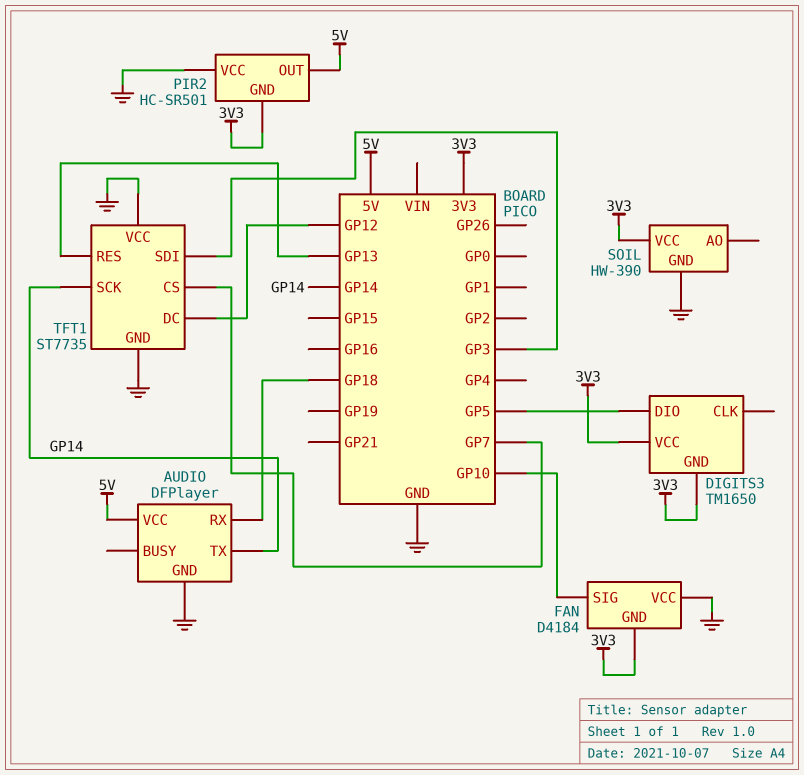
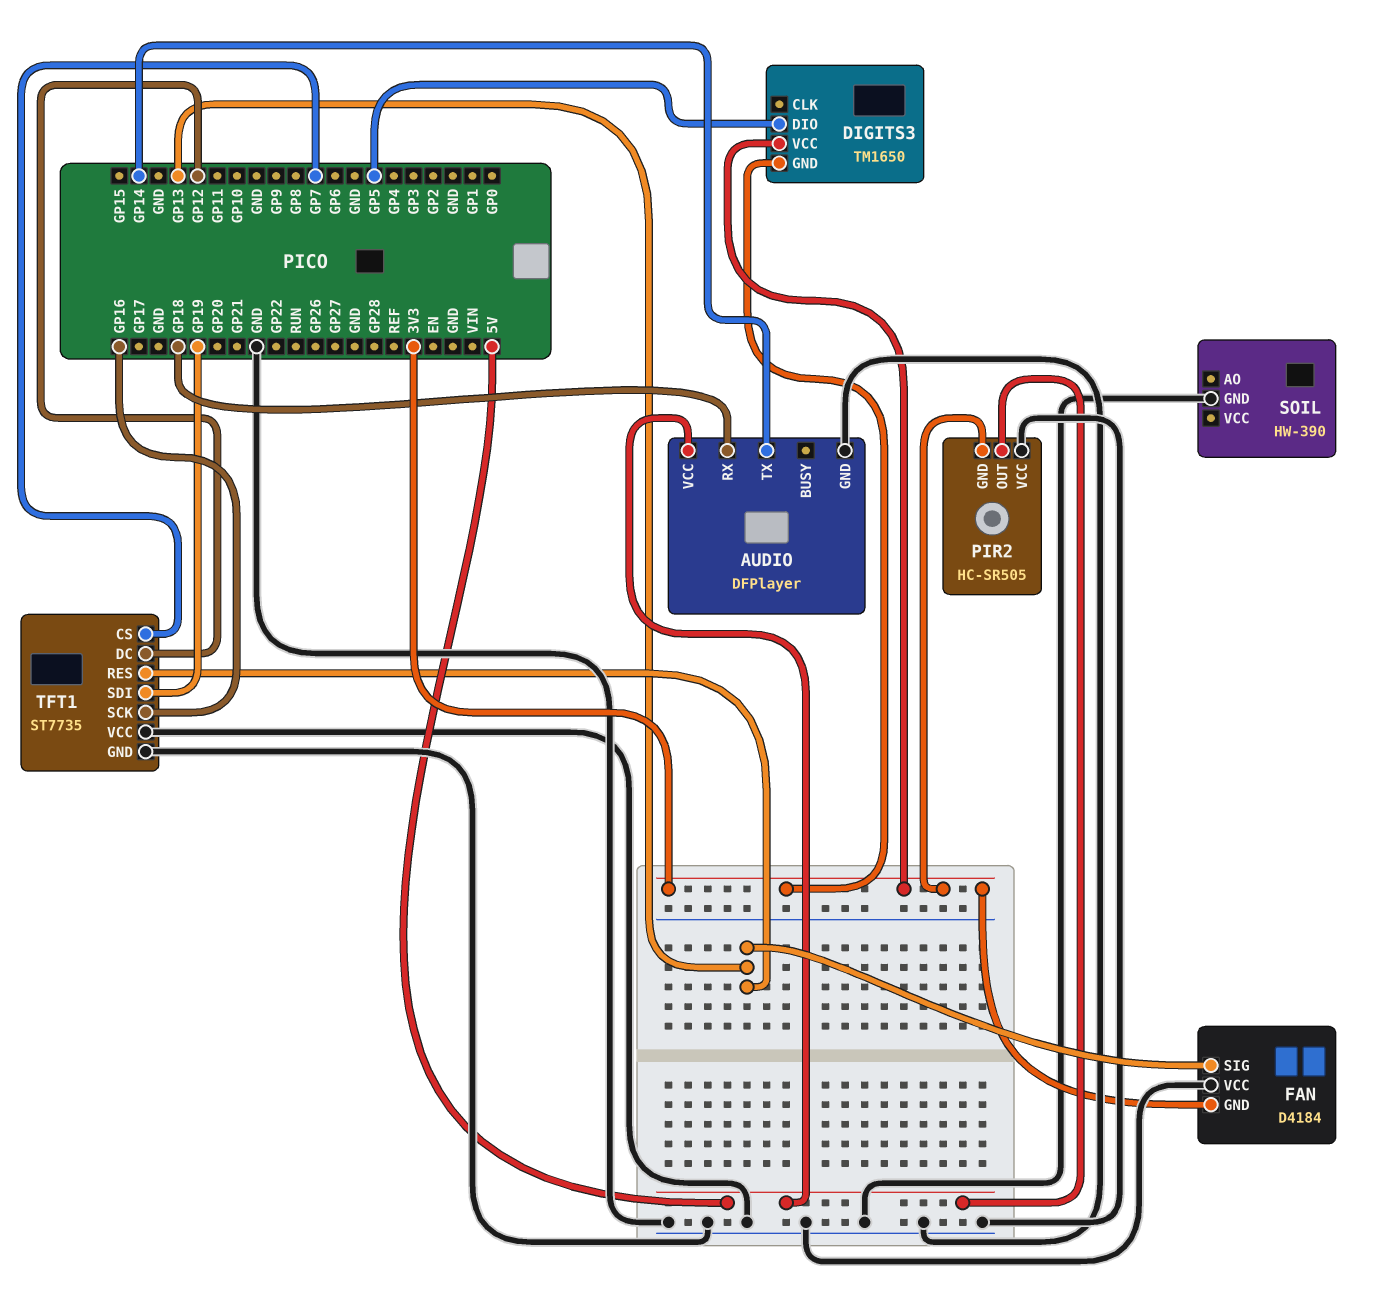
FAN pin SIG: GP10 -> GP13
PIR2: HC-SR501 -> HC-SR505
SOIL pin VCC: 3V3 -> none
TFT1 pin SCK: GP14 -> GP16
TFT1 pin SDI: GP3 -> GP19

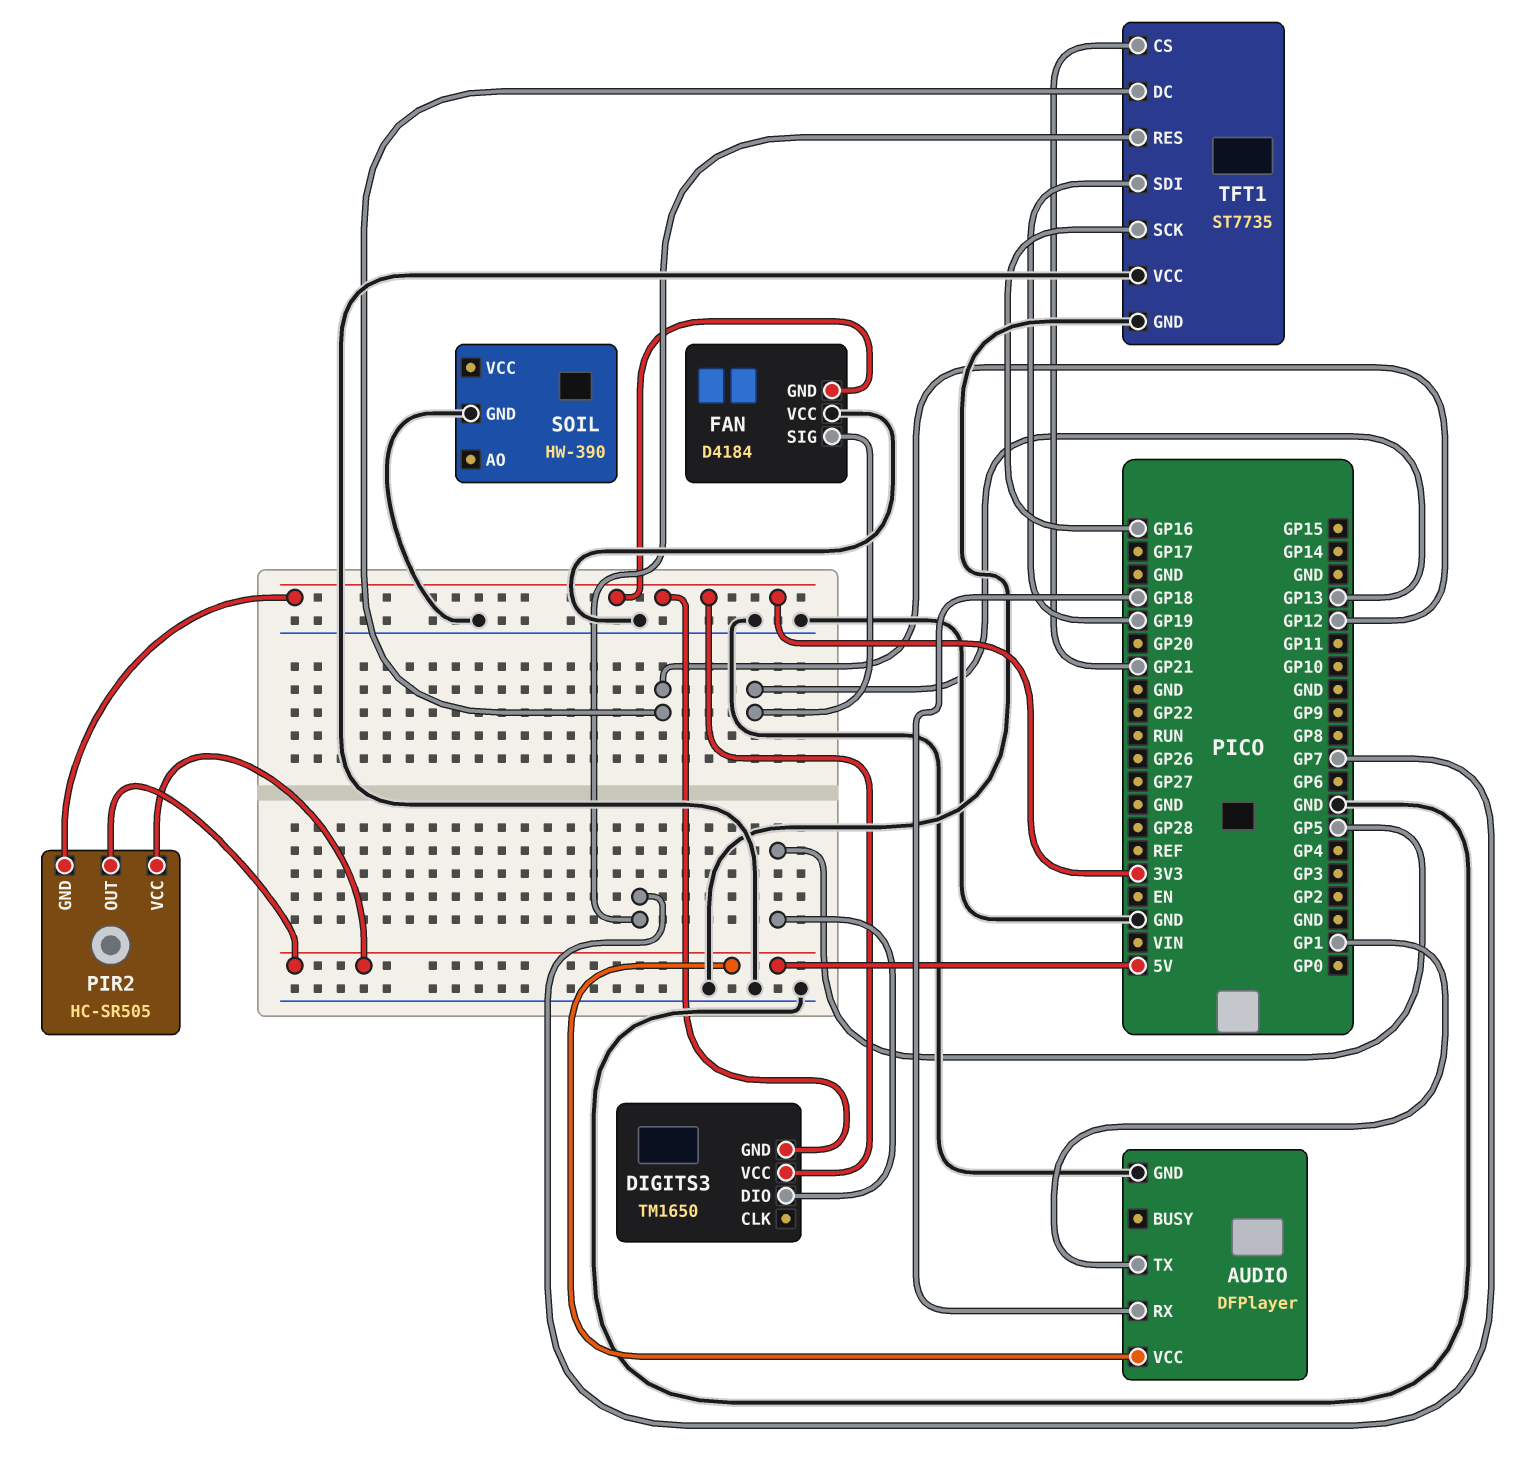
AUDIO pin TX: GP14 -> GP1
PIR2 pin VCC: GND -> 5V
TFT1 pin CS: GP7 -> GP21
TFT1 pin RES: GP13 -> GP7

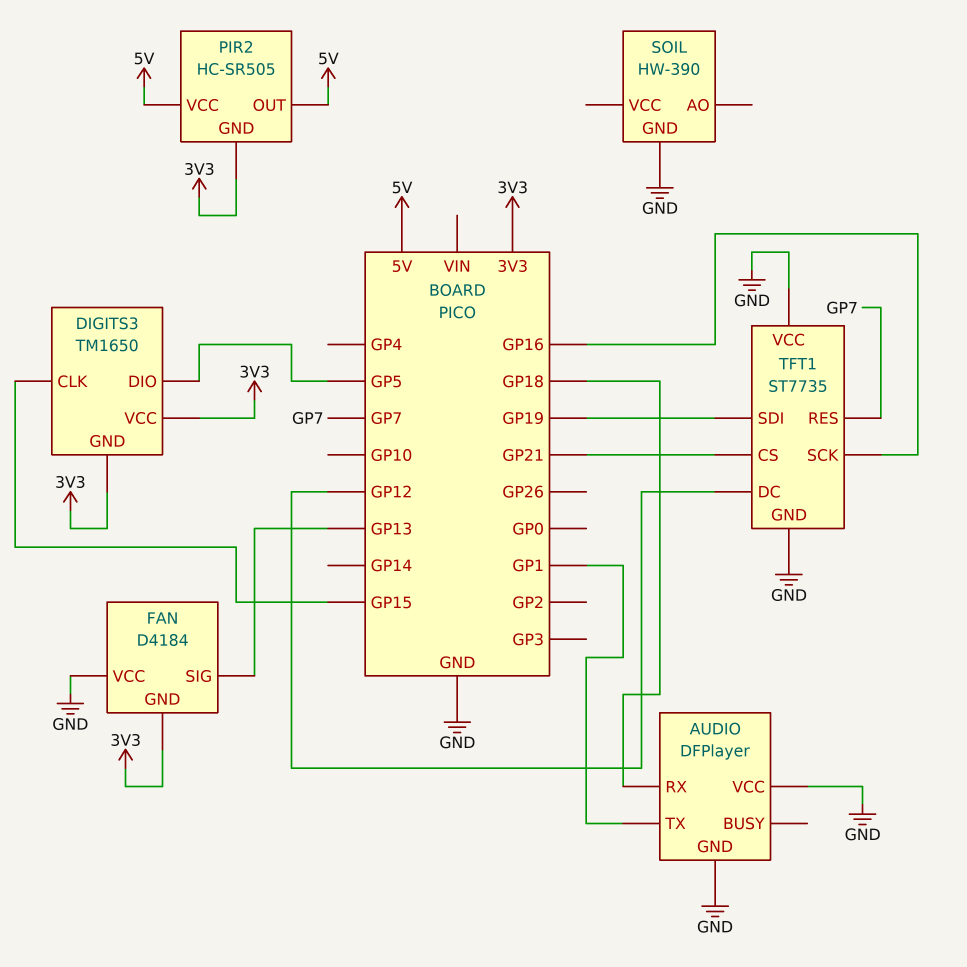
AUDIO pin VCC: 5V -> GND
DIGITS3 pin CLK: none -> GP15

